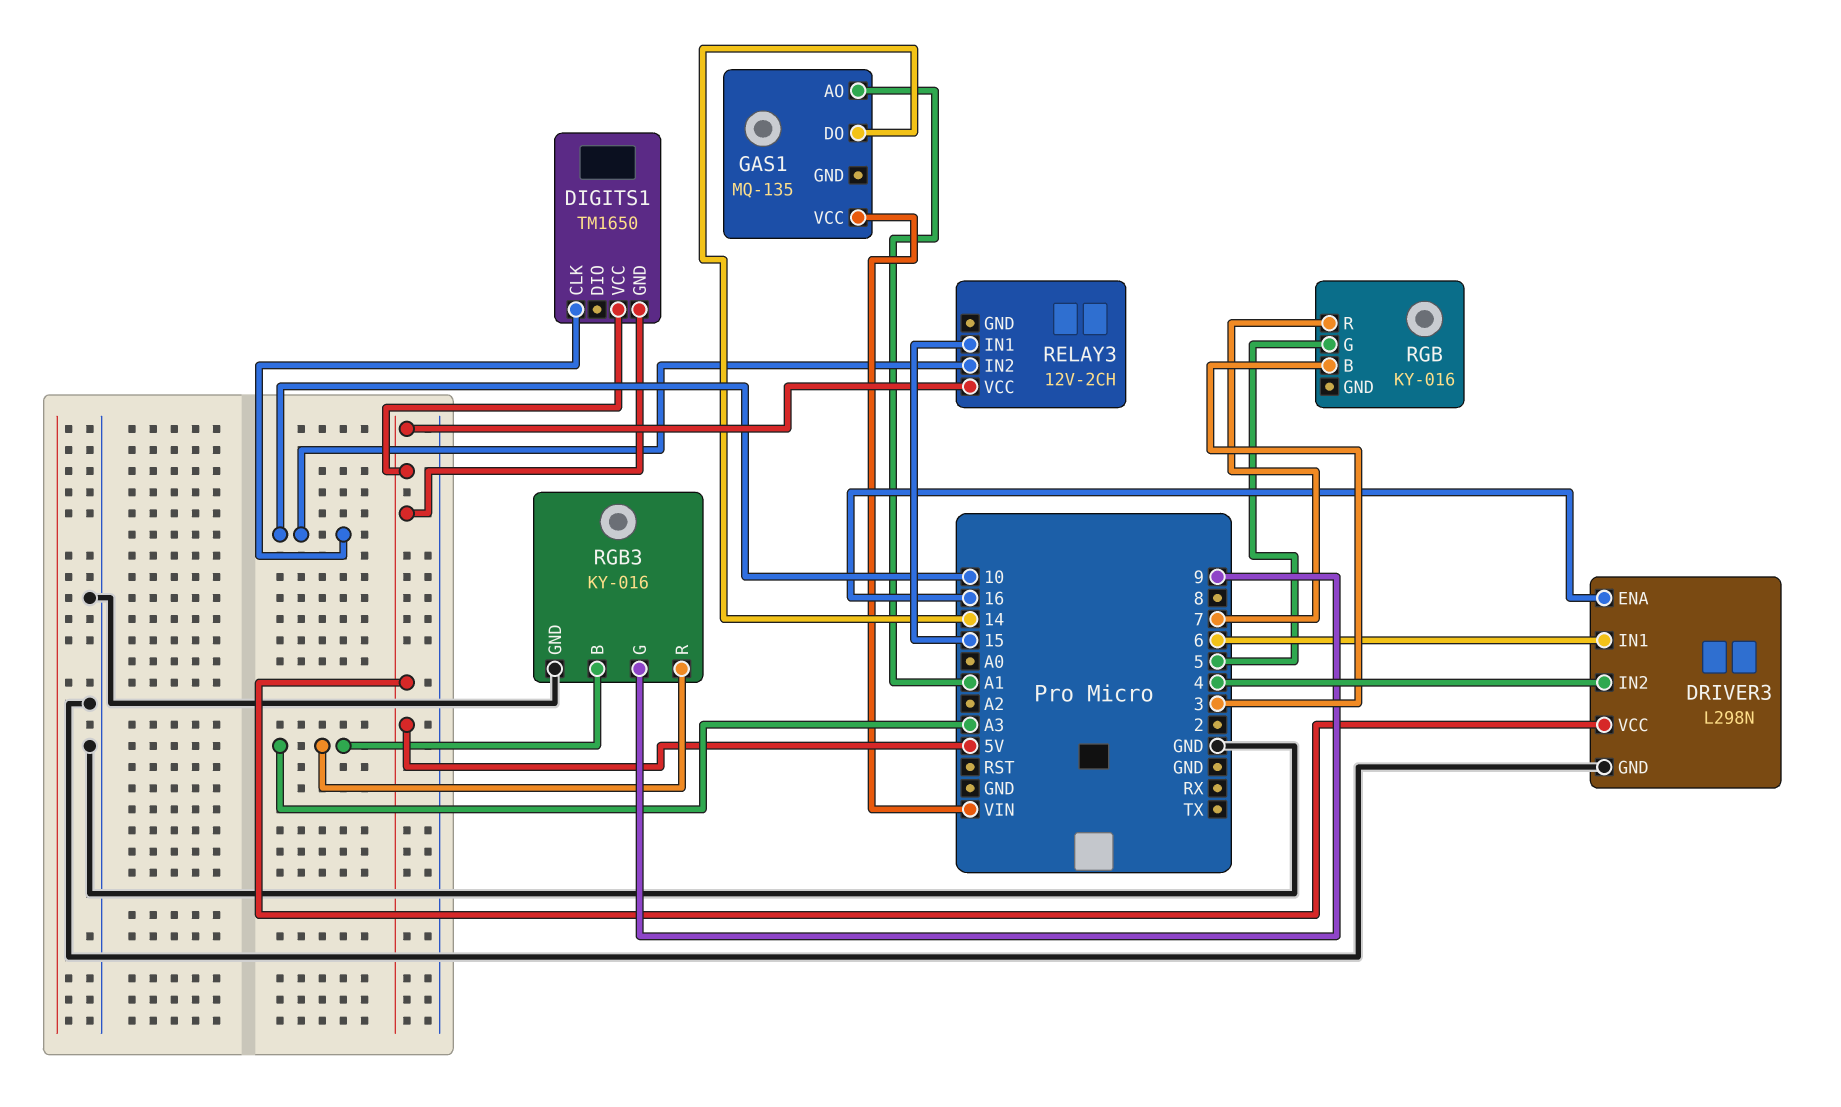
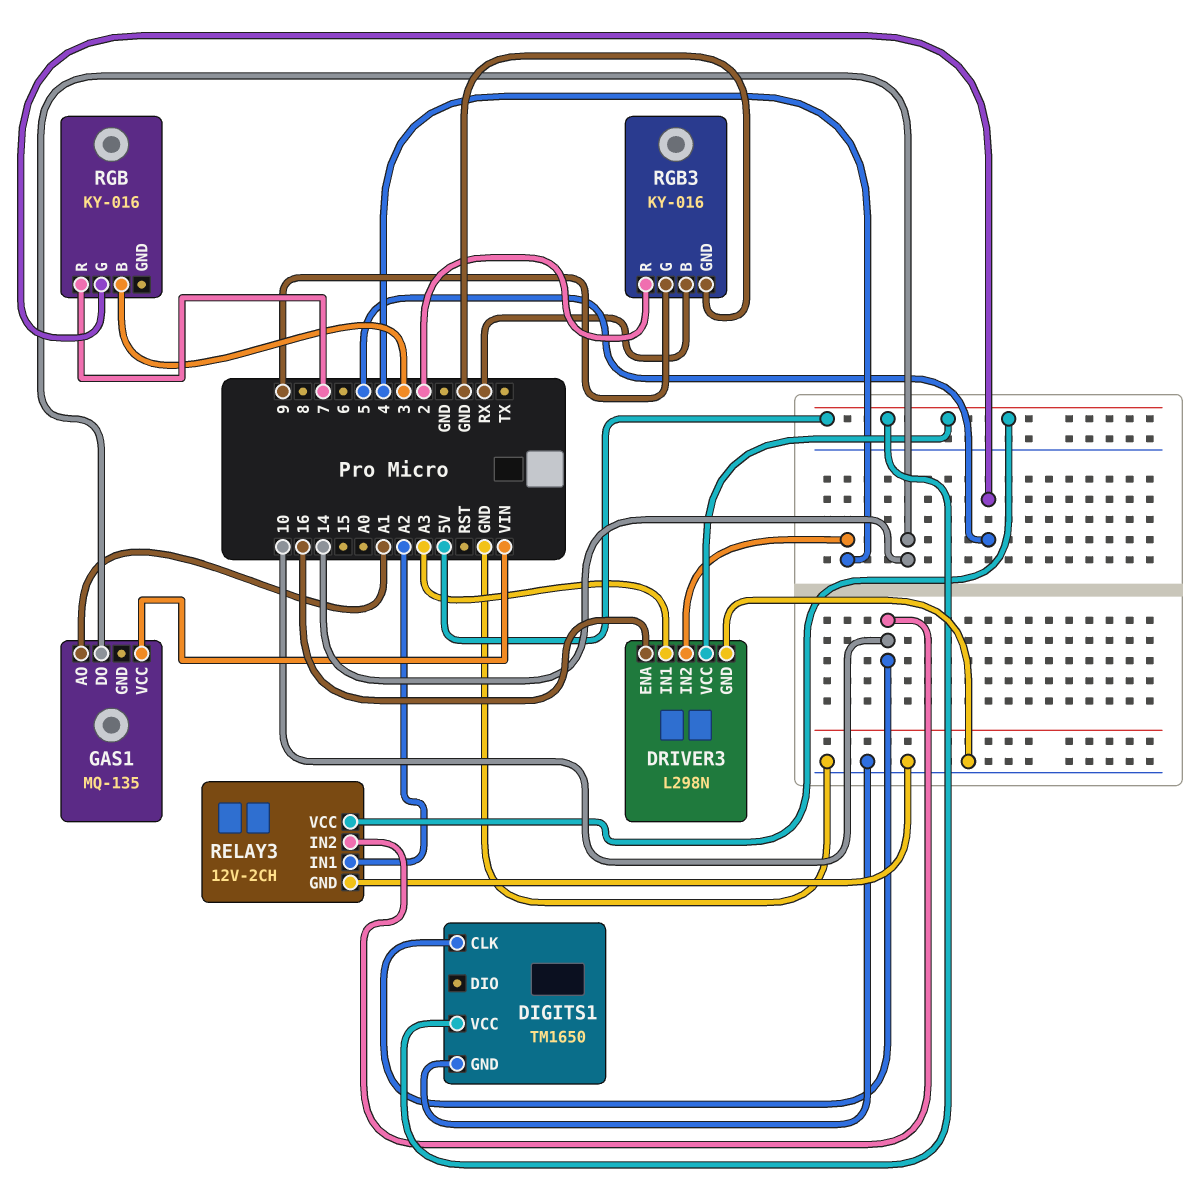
DIGITS1 pin GND: 5V -> GND
DRIVER3 pin IN1: 6 -> A3
RELAY3 pin GND: none -> GND
RELAY3 pin IN1: 15 -> A2
RGB3 pin B: A3 -> RX
RGB3 pin R: A3 -> 2

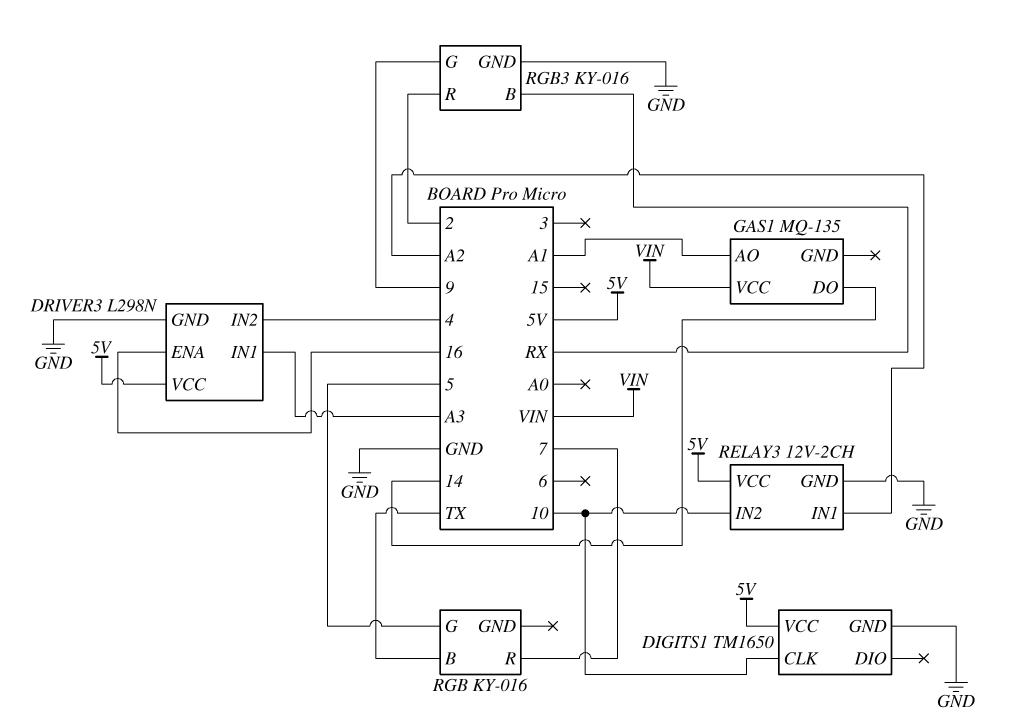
RGB pin B: 3 -> TX

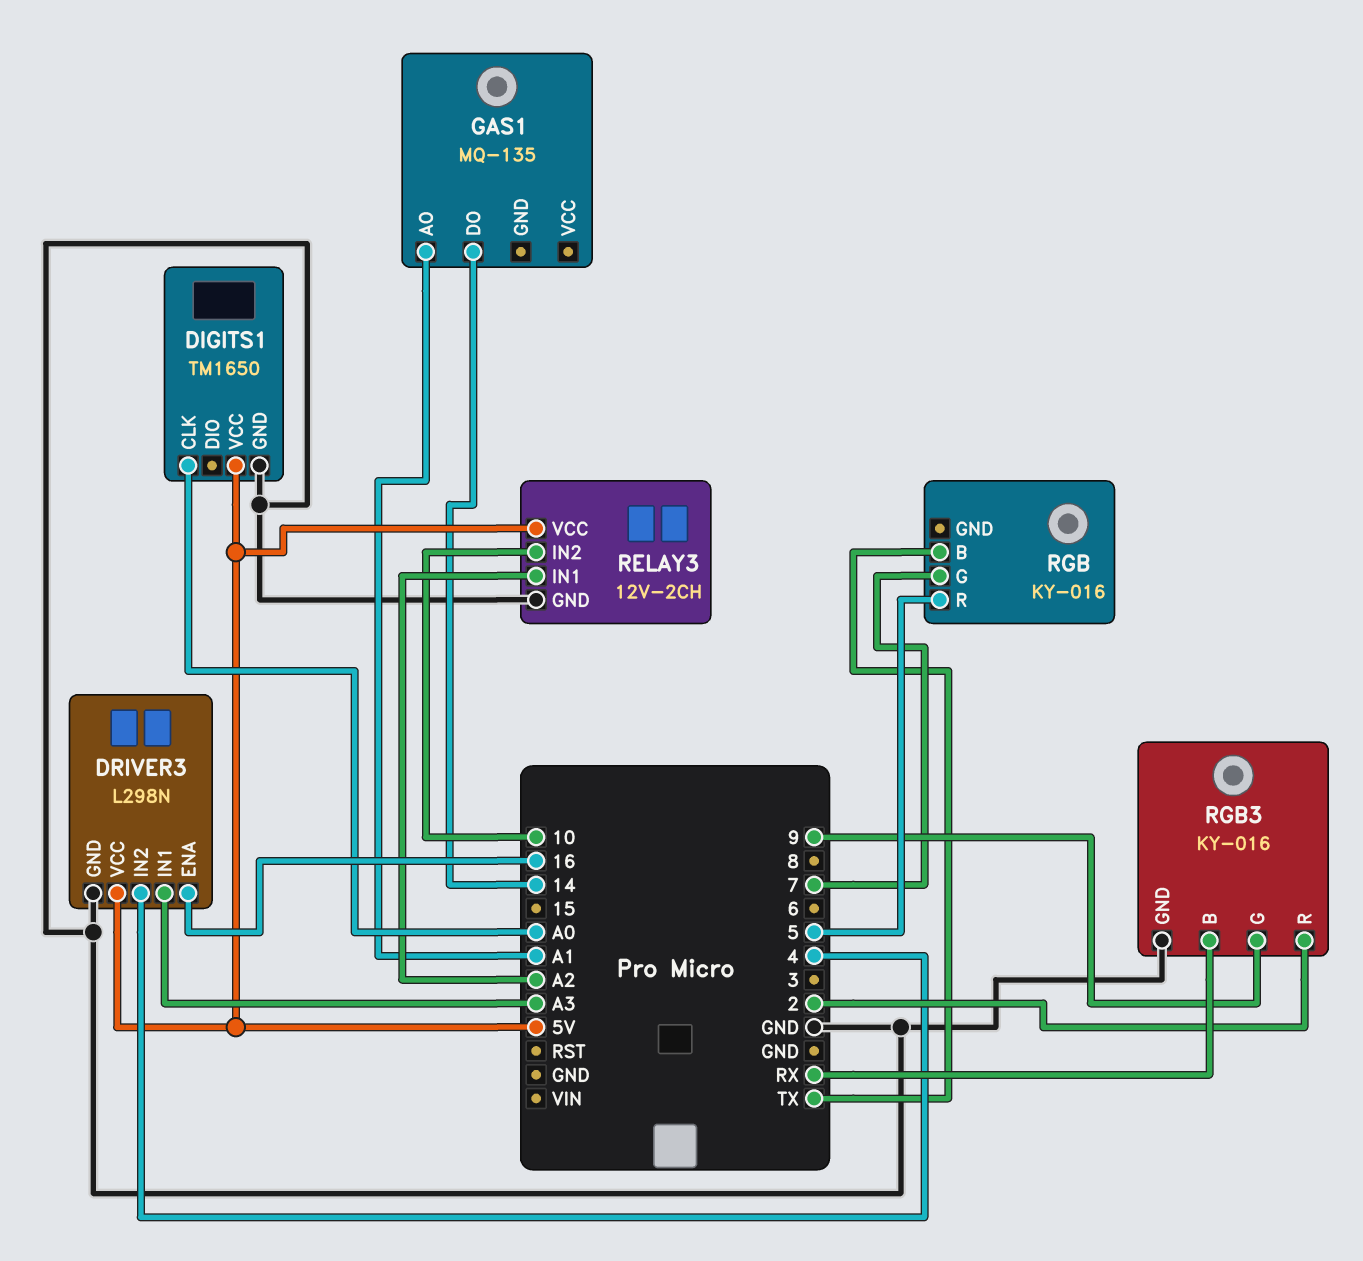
DIGITS1 pin CLK: 10 -> A0
GAS1 pin VCC: VIN -> none
RGB pin G: 5 -> 7
RGB pin R: 7 -> 5

